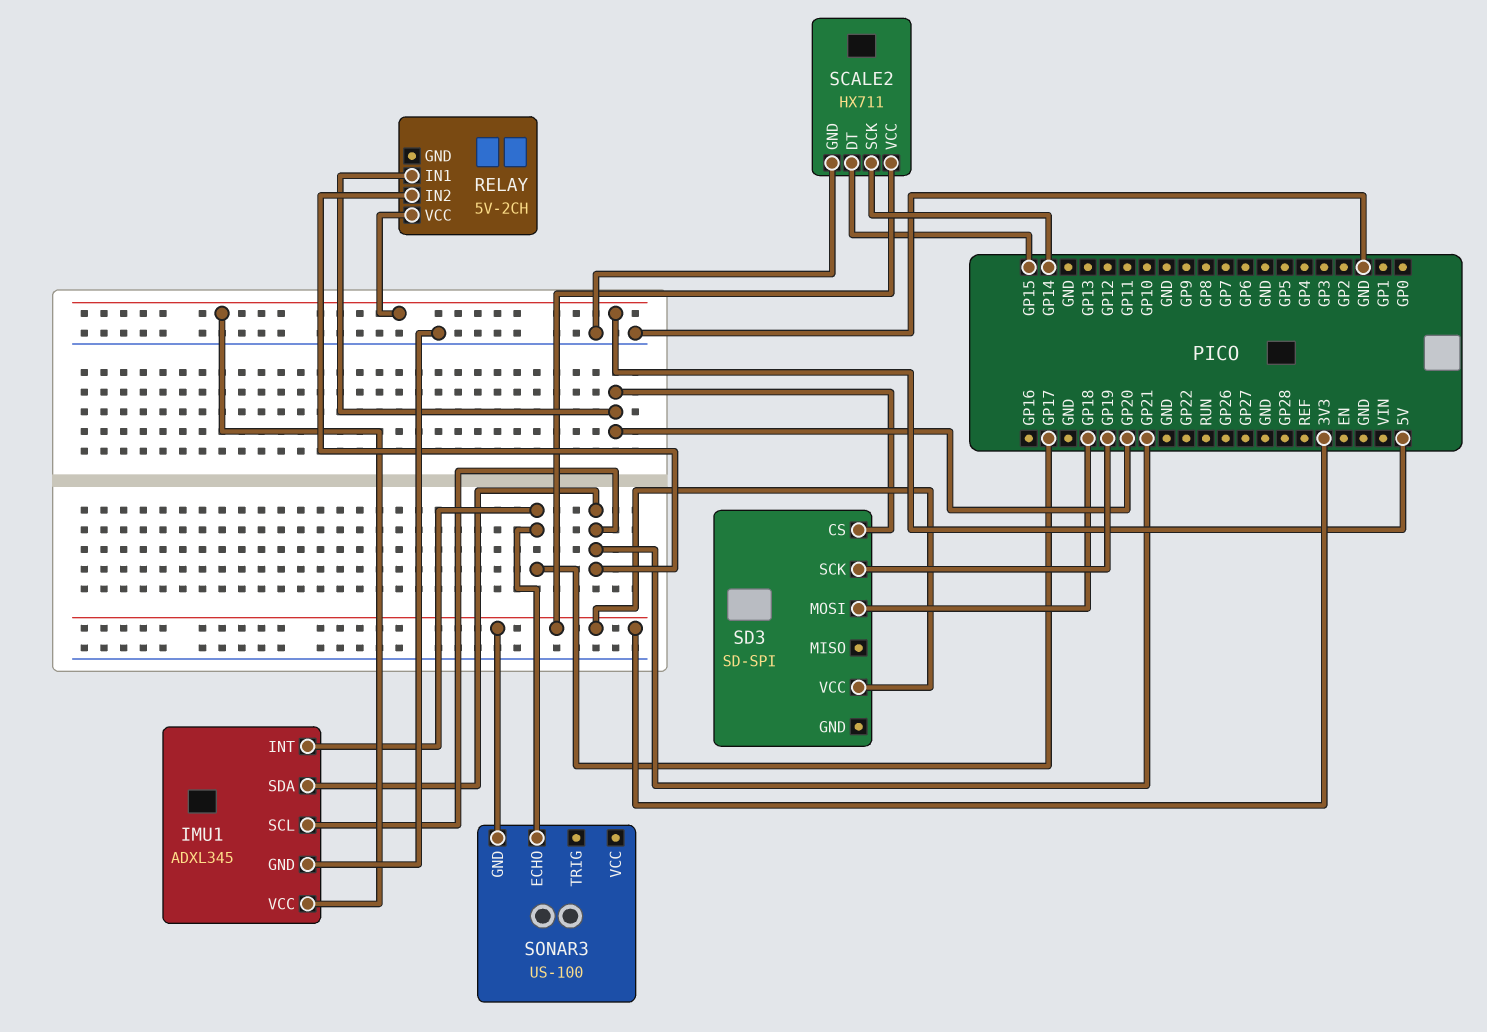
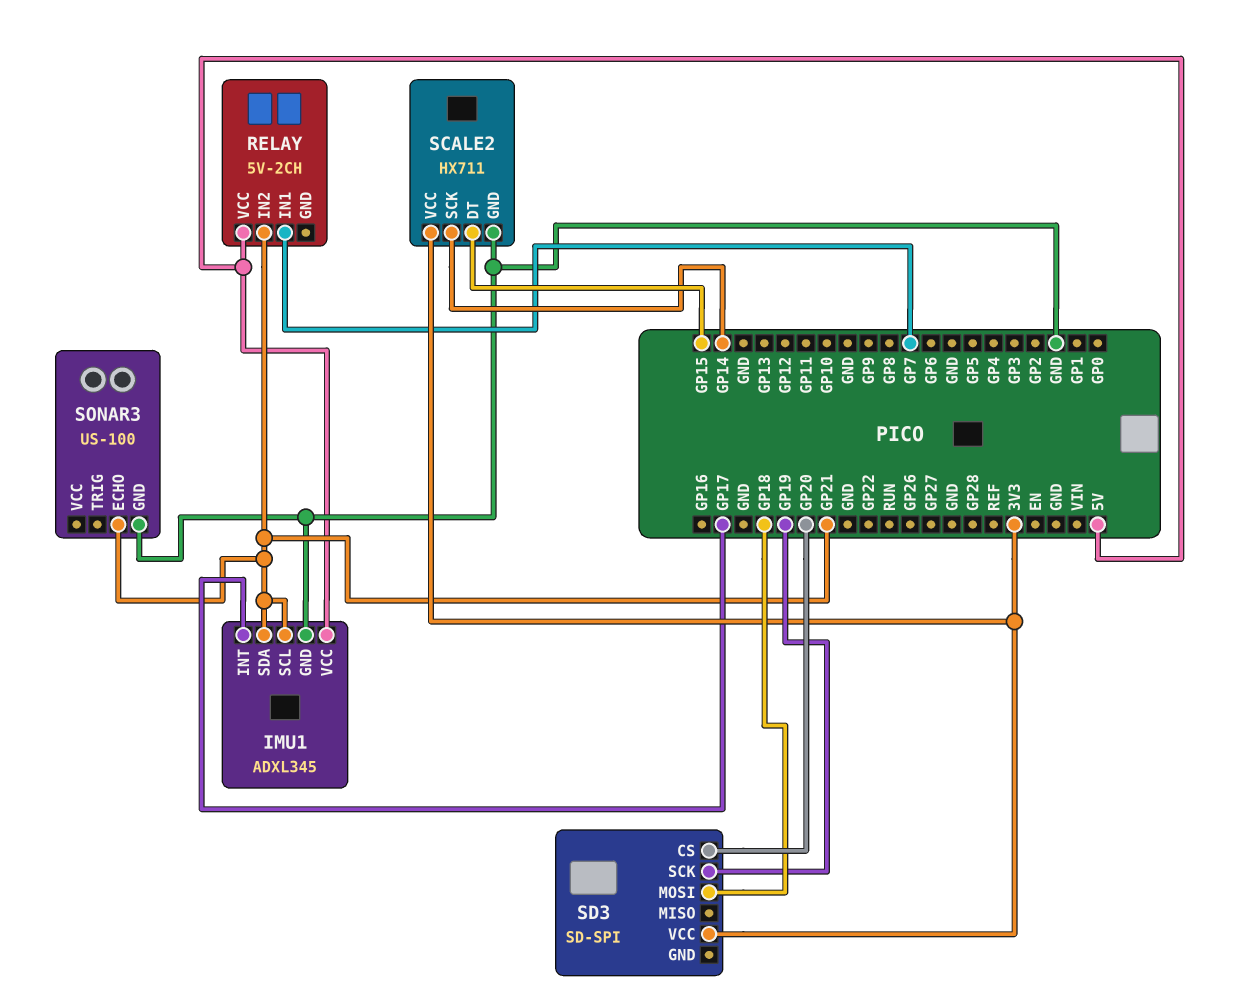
RELAY pin IN1: GP20 -> GP7
SONAR3 pin ECHO: GP17 -> GP21
SONAR3 pin GND: 3V3 -> GND

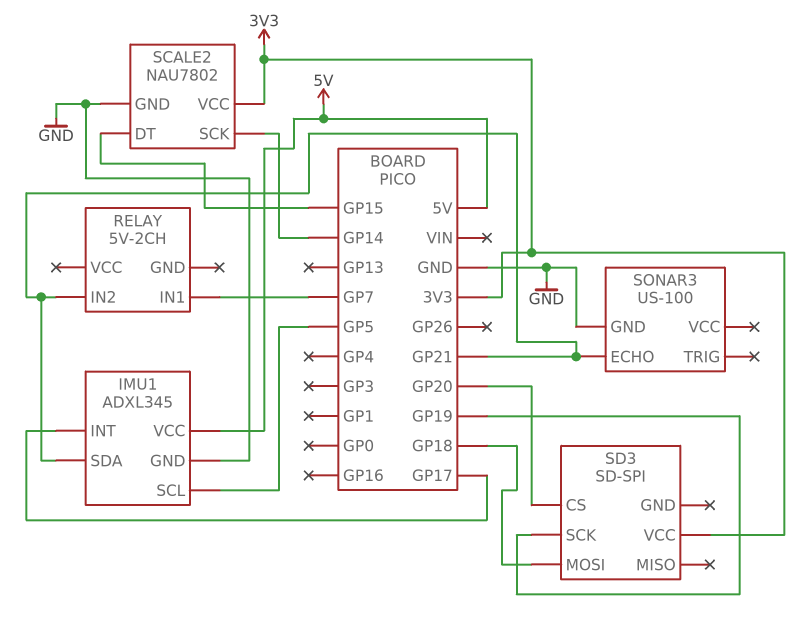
IMU1 pin SCL: GP21 -> GP5
RELAY pin VCC: 5V -> none
SCALE2: HX711 -> NAU7802

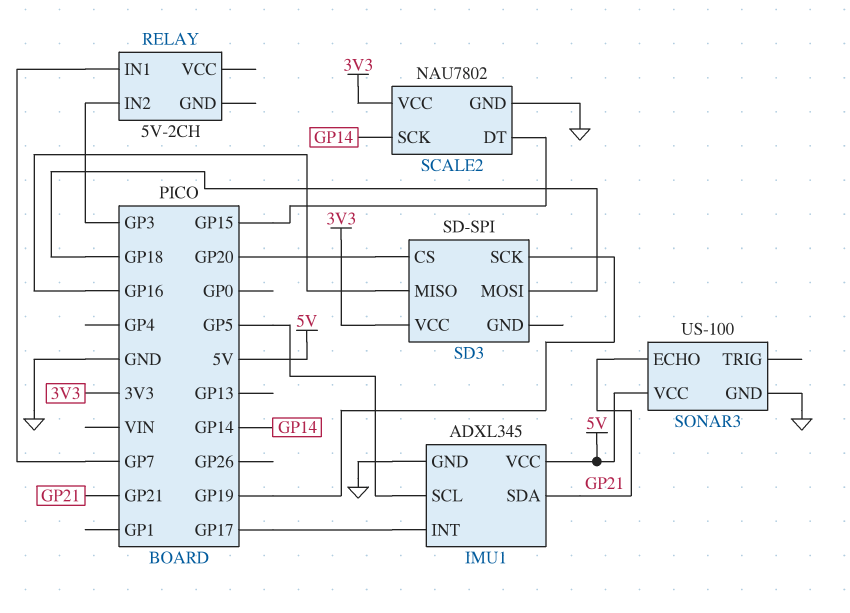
RELAY pin IN2: GP21 -> GP3
SD3 pin MISO: none -> GP16
SONAR3 pin VCC: none -> 5V

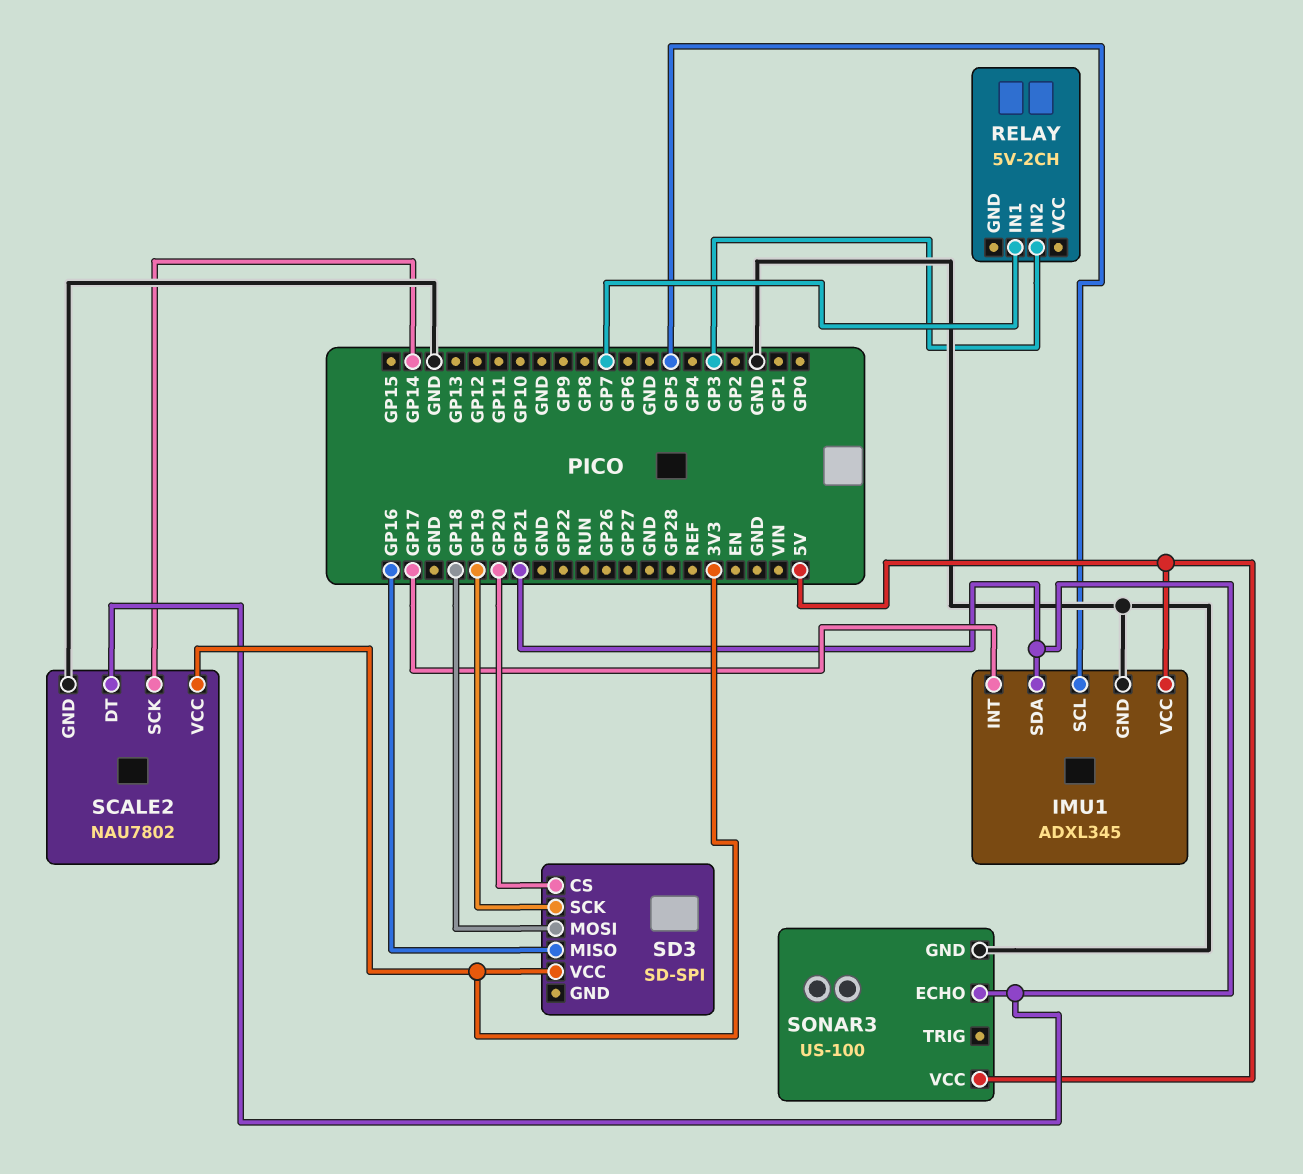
SCALE2 pin DT: GP15 -> GP21

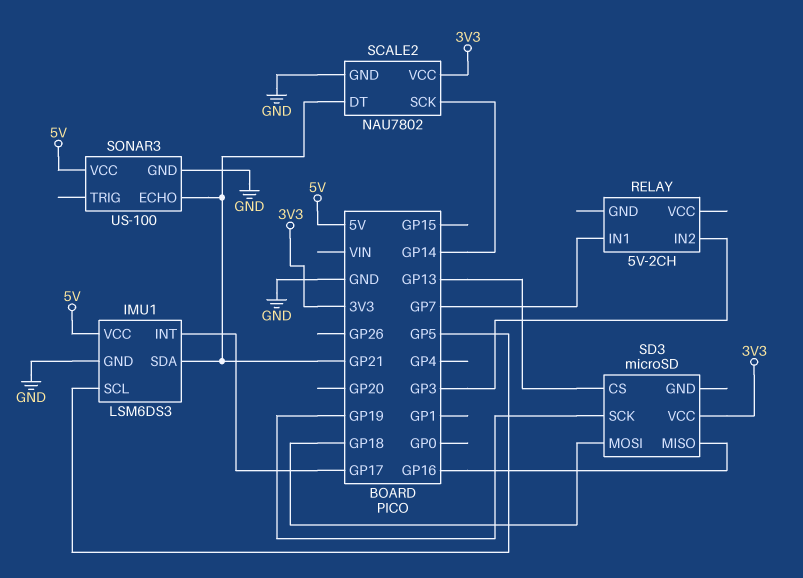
IMU1: ADXL345 -> LSM6DS3
SD3: SD-SPI -> microSD
SD3 pin CS: GP20 -> GP13

